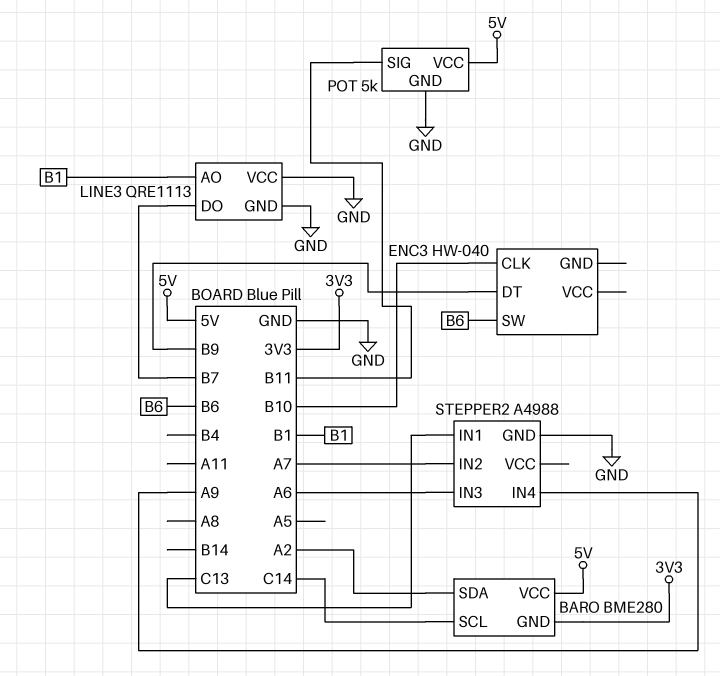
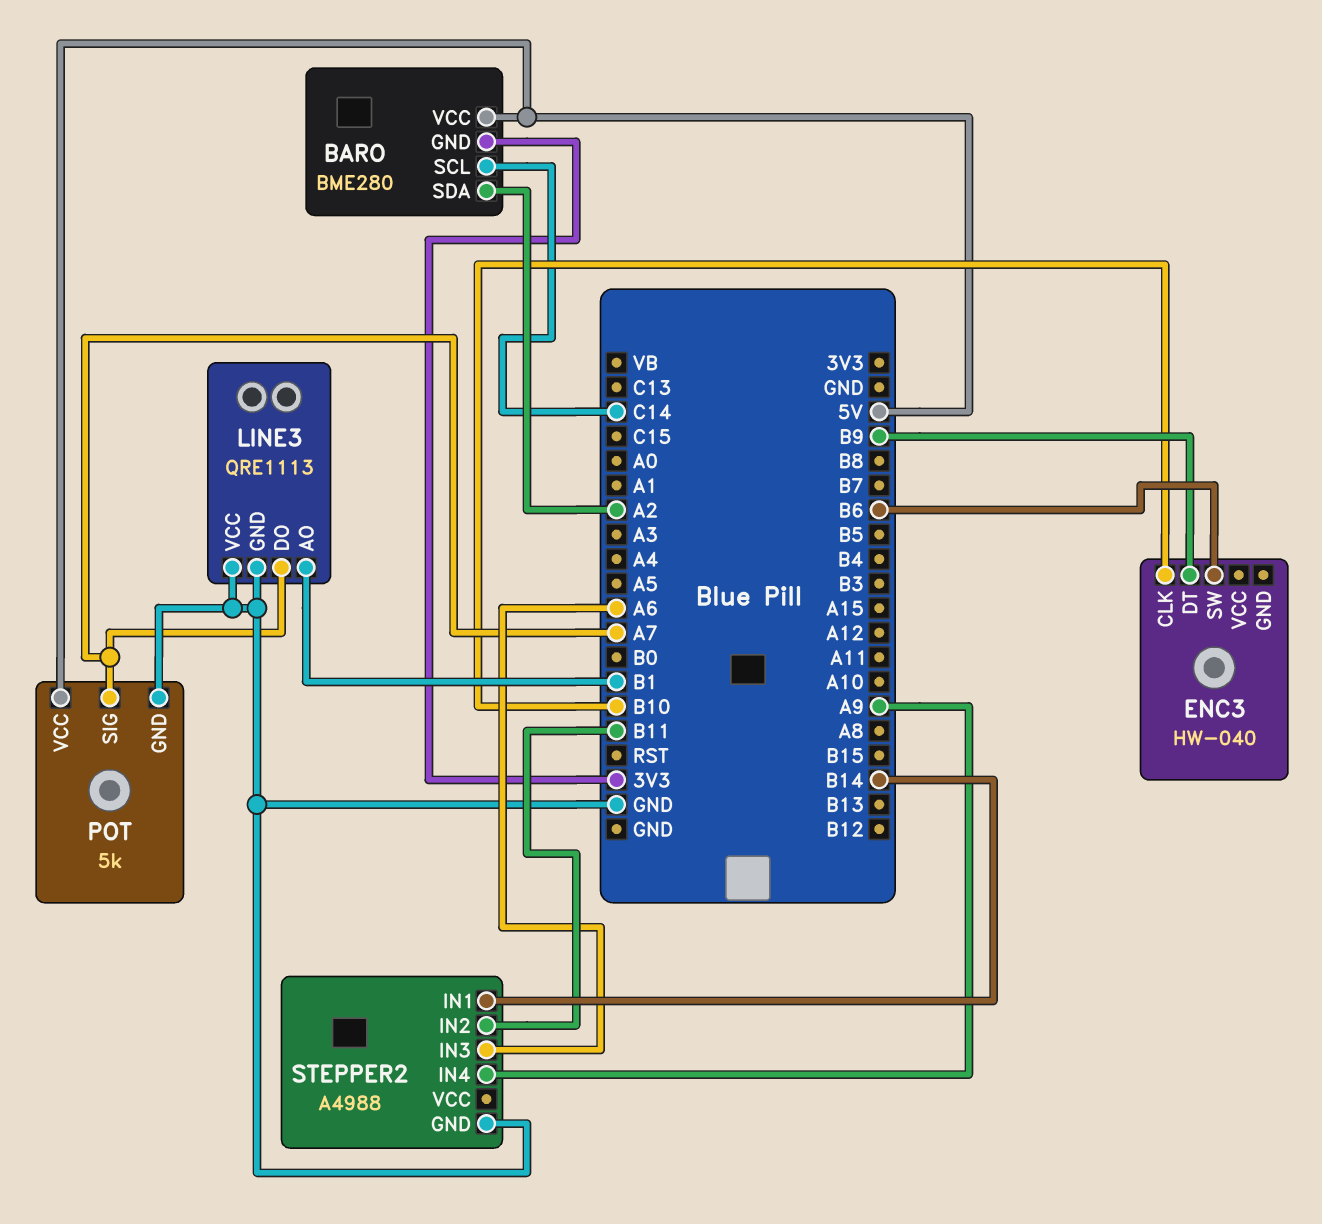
LINE3 pin DO: B7 -> A7
POT pin SIG: B11 -> A7
STEPPER2 pin IN1: C13 -> B14
STEPPER2 pin IN2: A7 -> B11

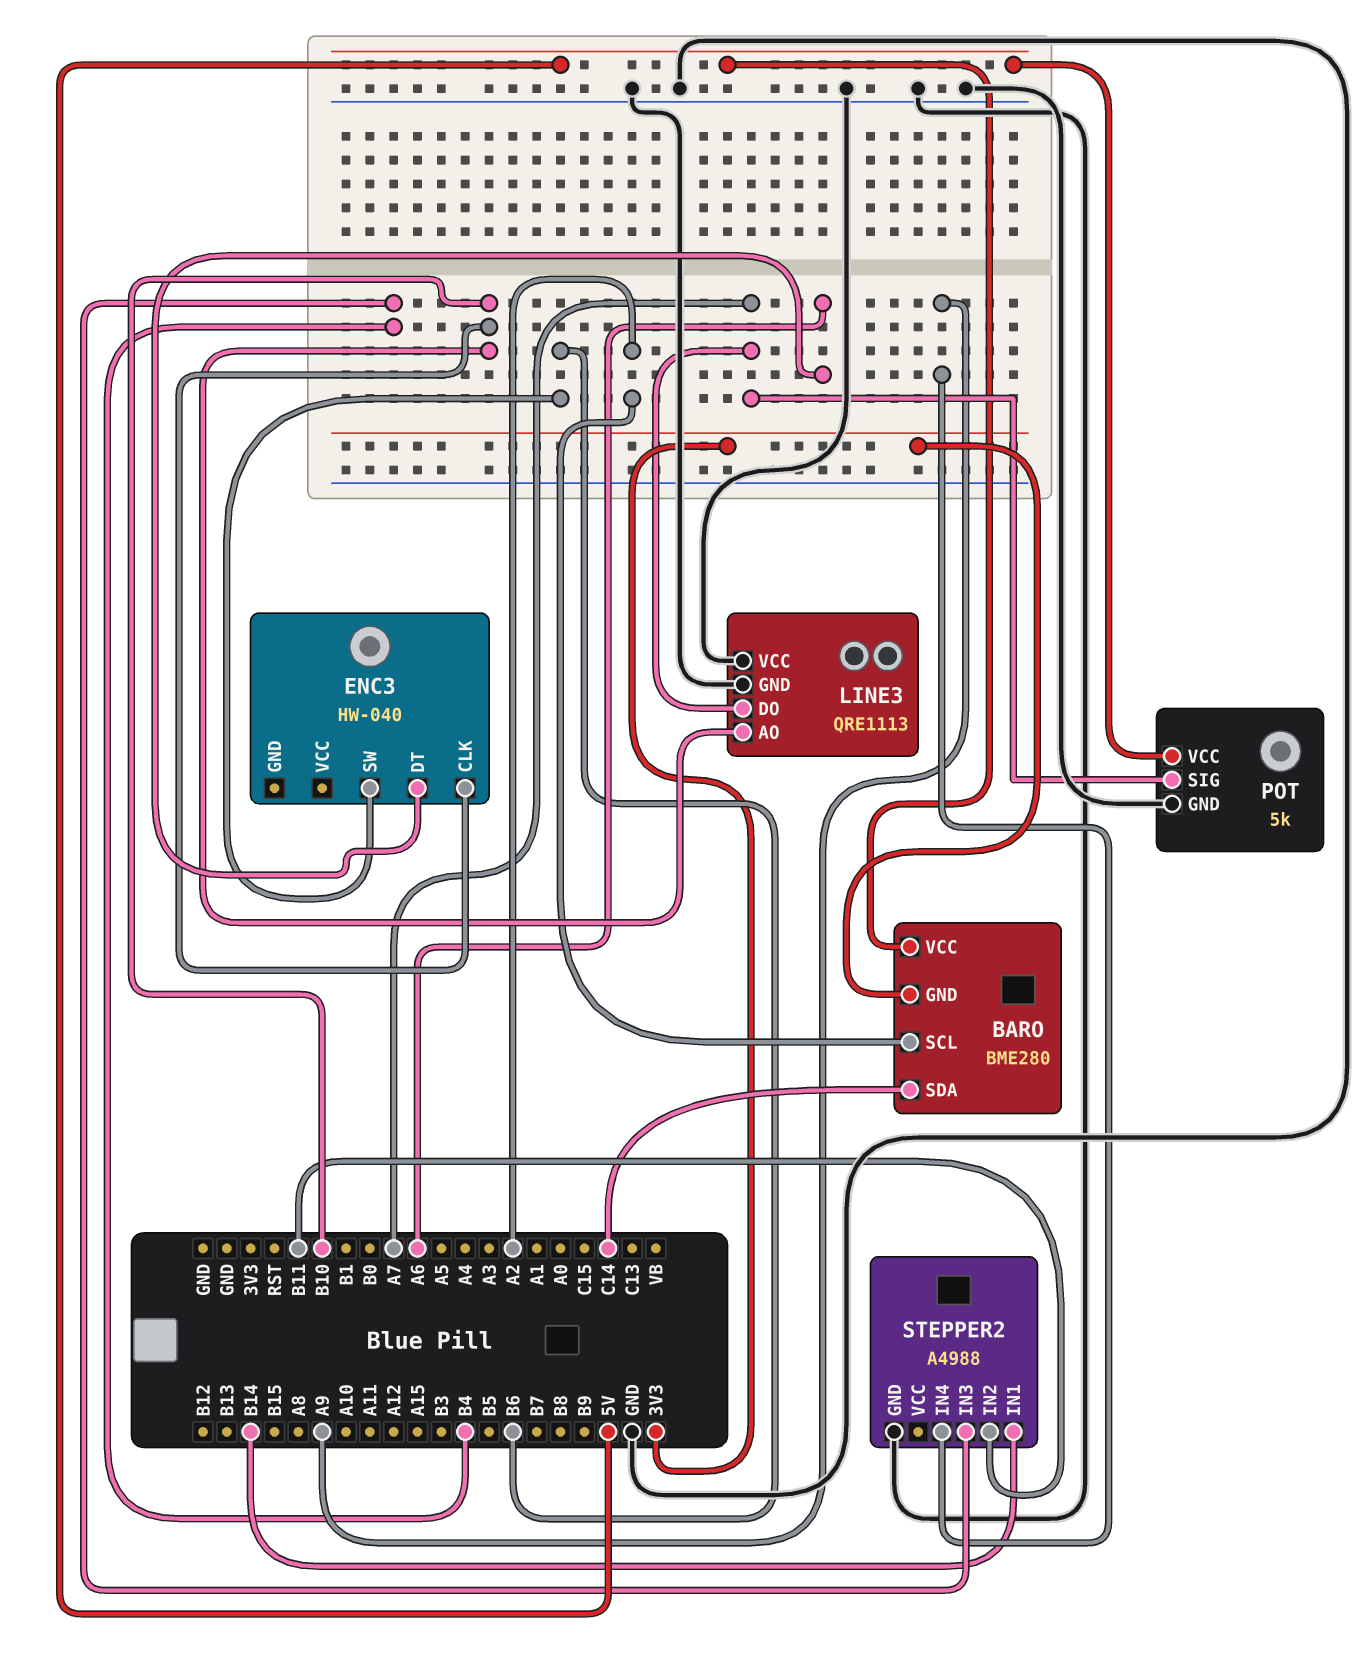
BARO pin SCL: C14 -> A2
BARO pin SDA: A2 -> C14
ENC3 pin DT: B9 -> A6
LINE3 pin AO: B1 -> B10
STEPPER2 pin IN3: A6 -> B4

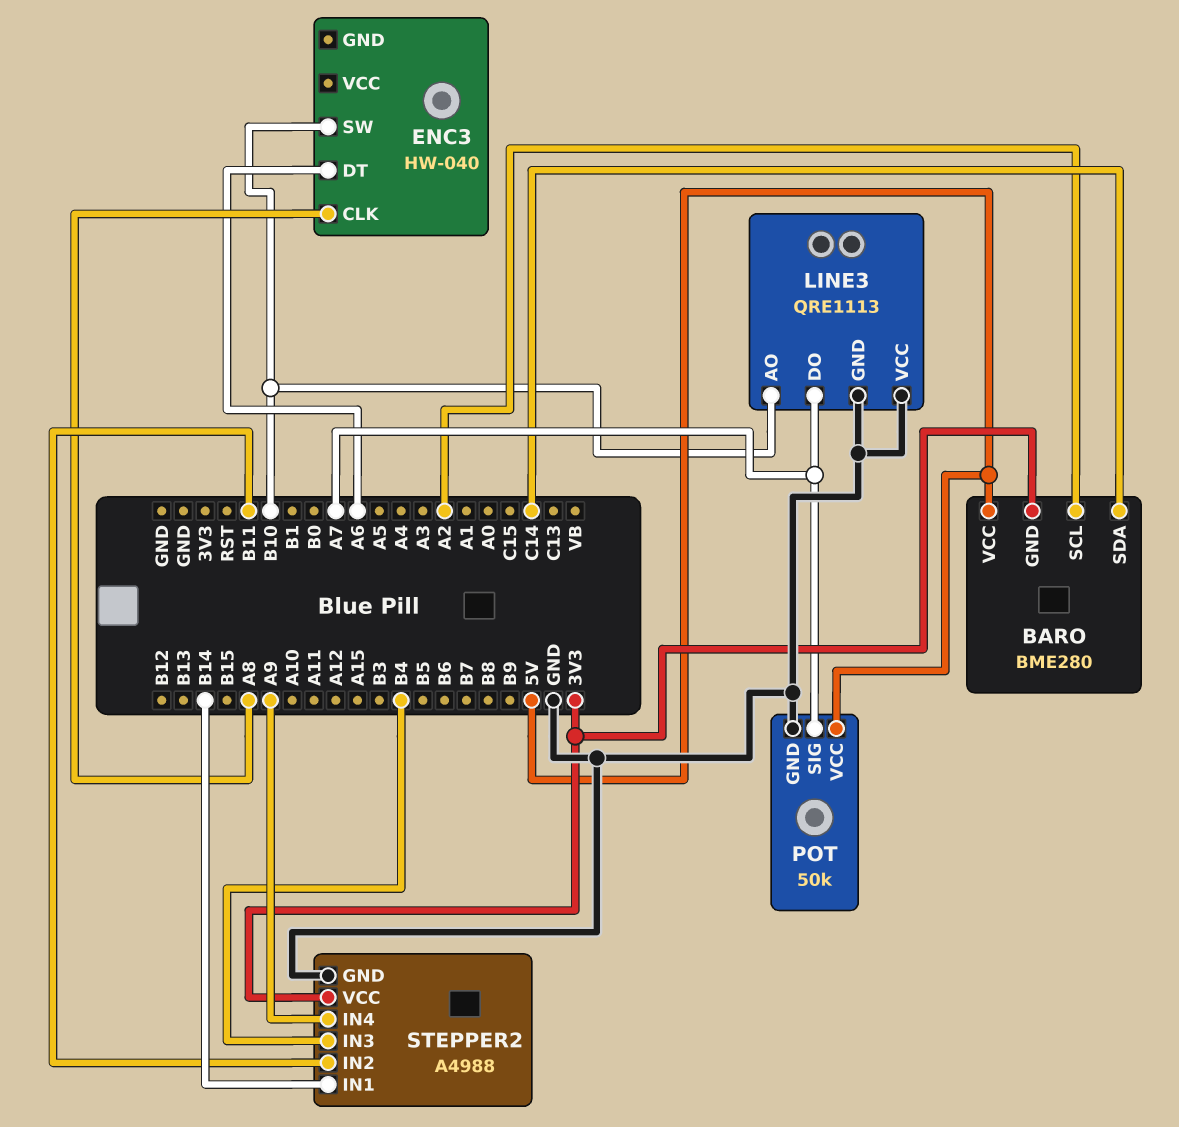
ENC3 pin CLK: B10 -> A8
ENC3 pin SW: B6 -> B10
POT: 5k -> 50k
STEPPER2 pin VCC: none -> 3V3

